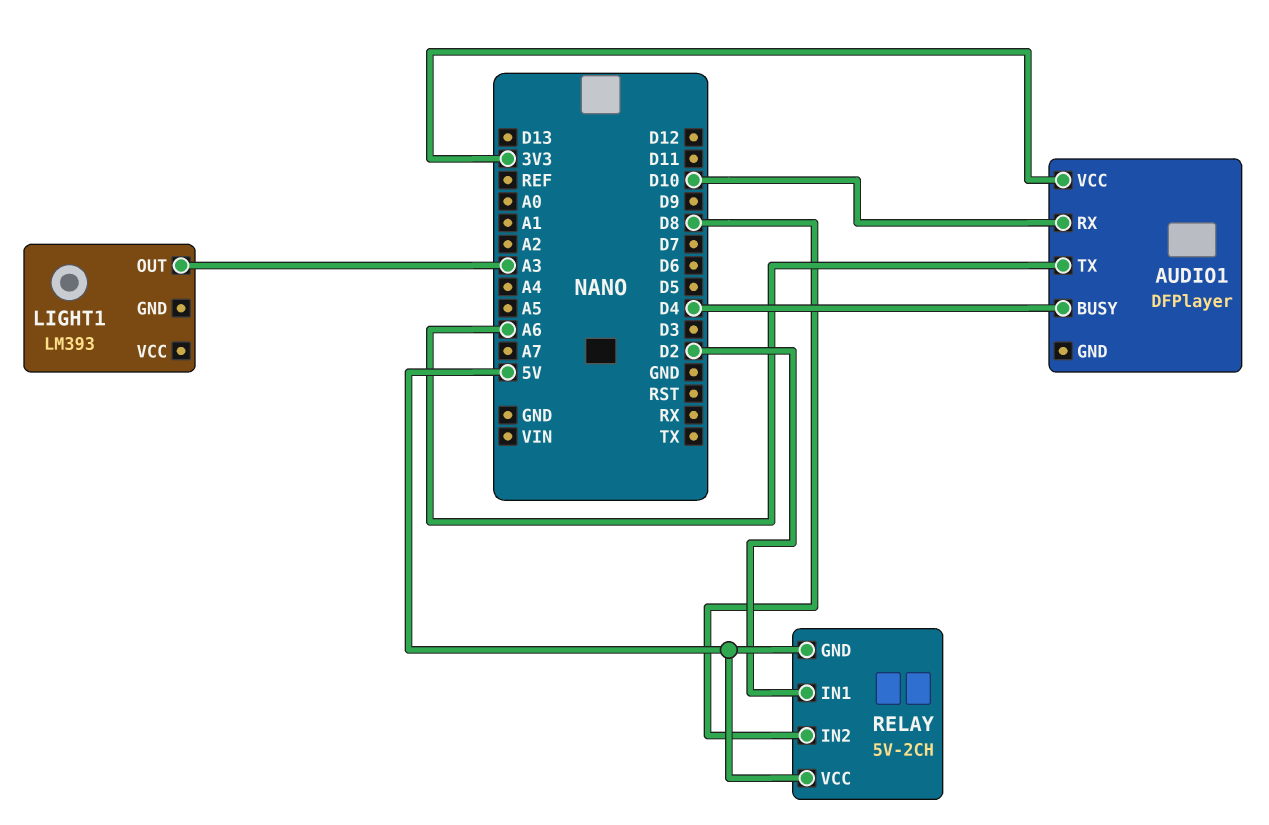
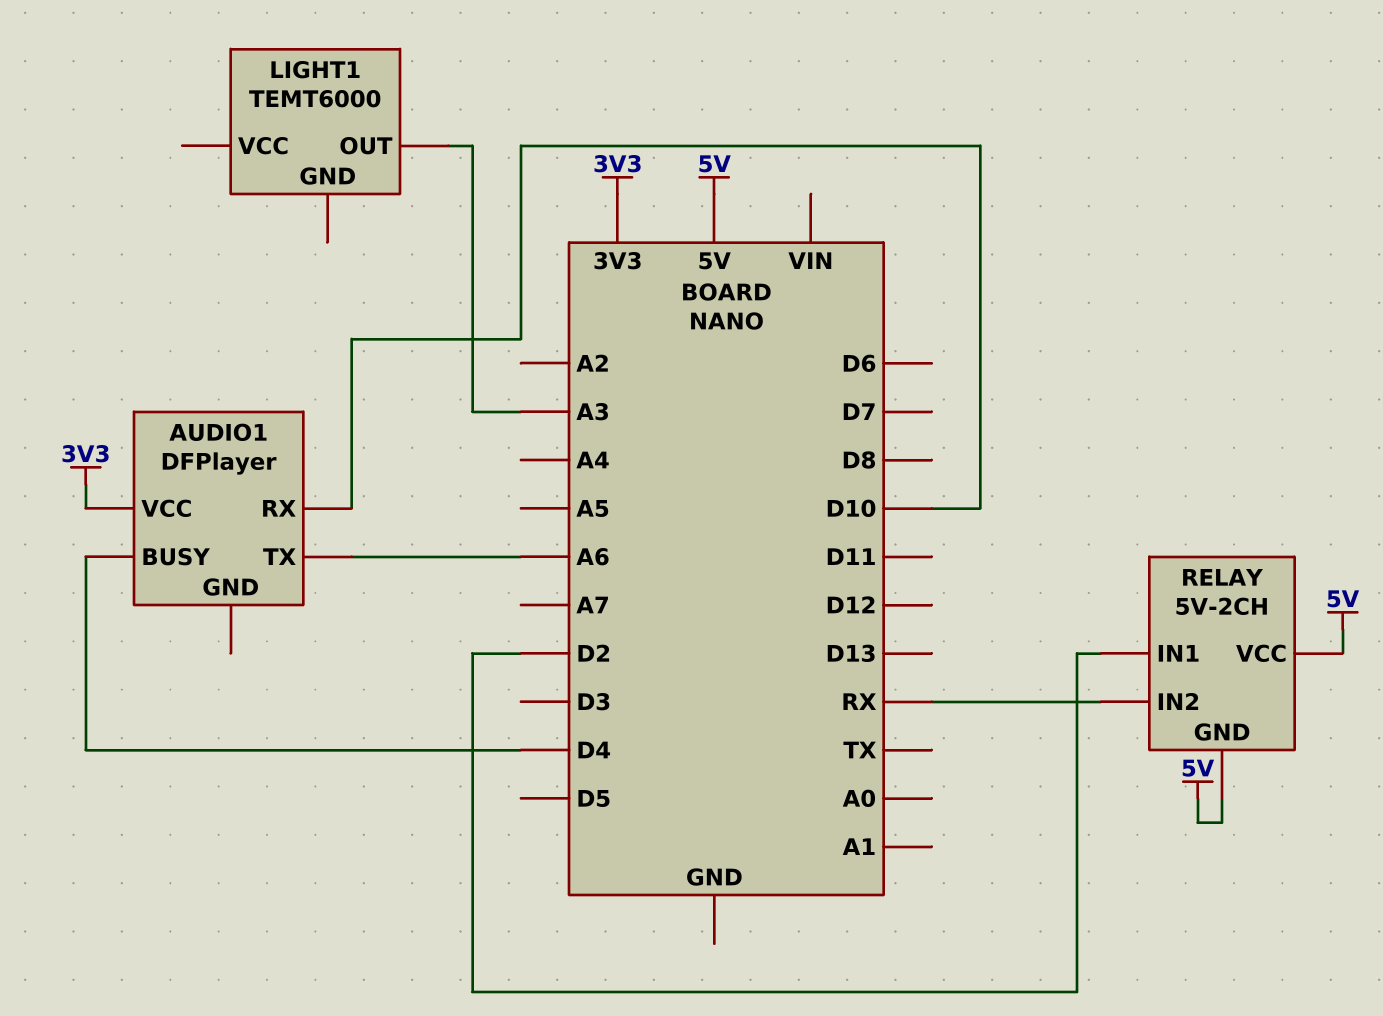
LIGHT1: LM393 -> TEMT6000
RELAY pin IN2: D8 -> RX

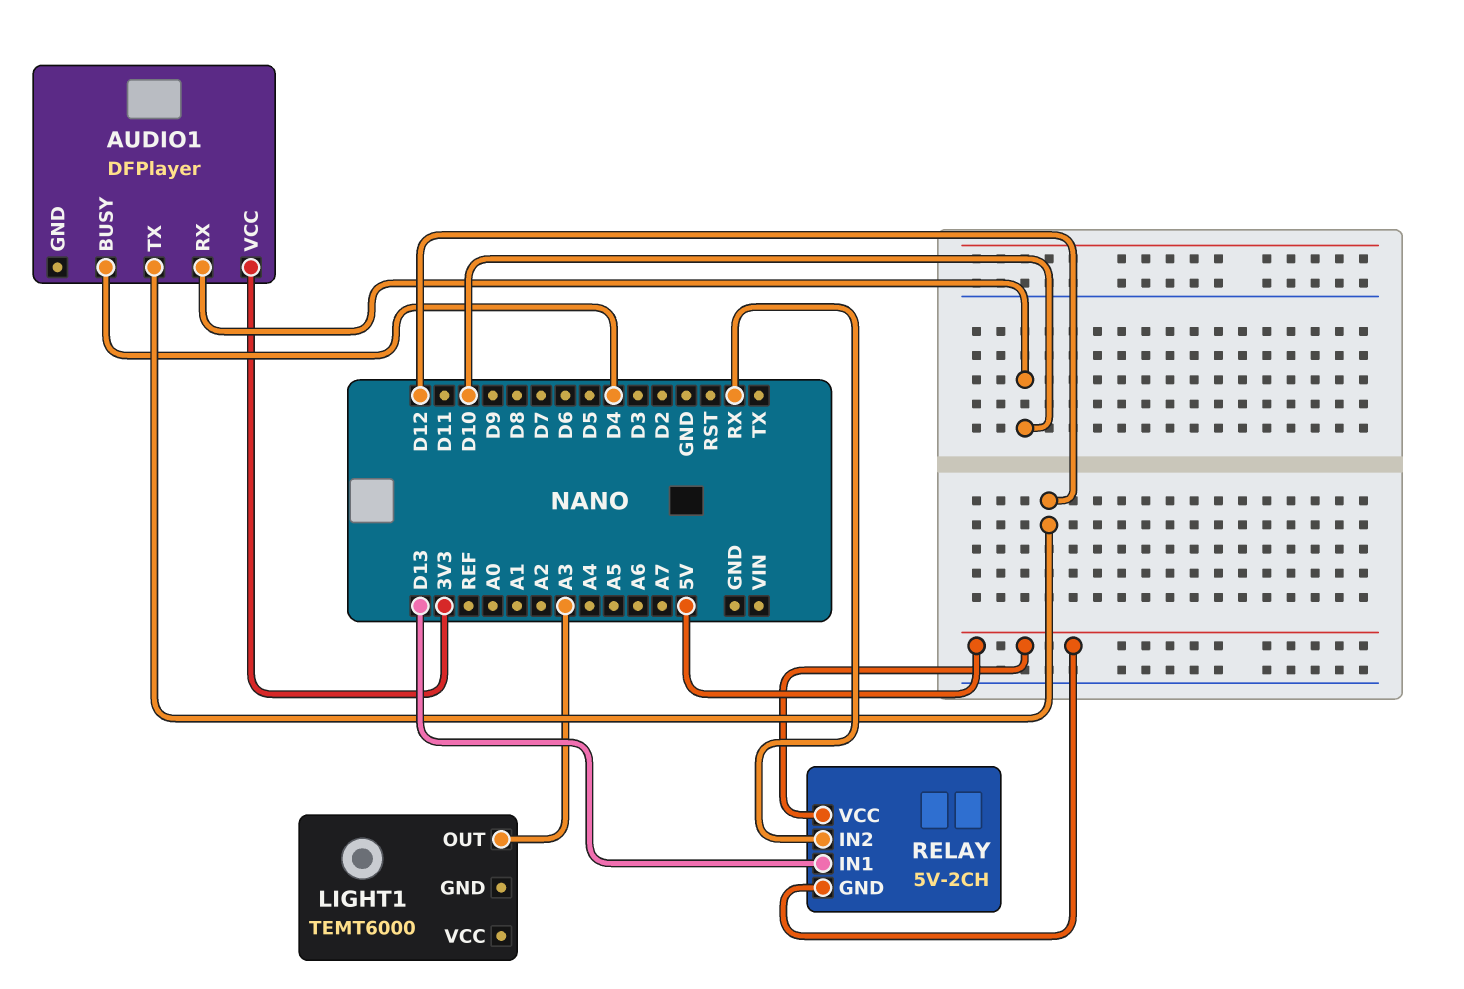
AUDIO1 pin TX: A6 -> D12
RELAY pin IN1: D2 -> D13

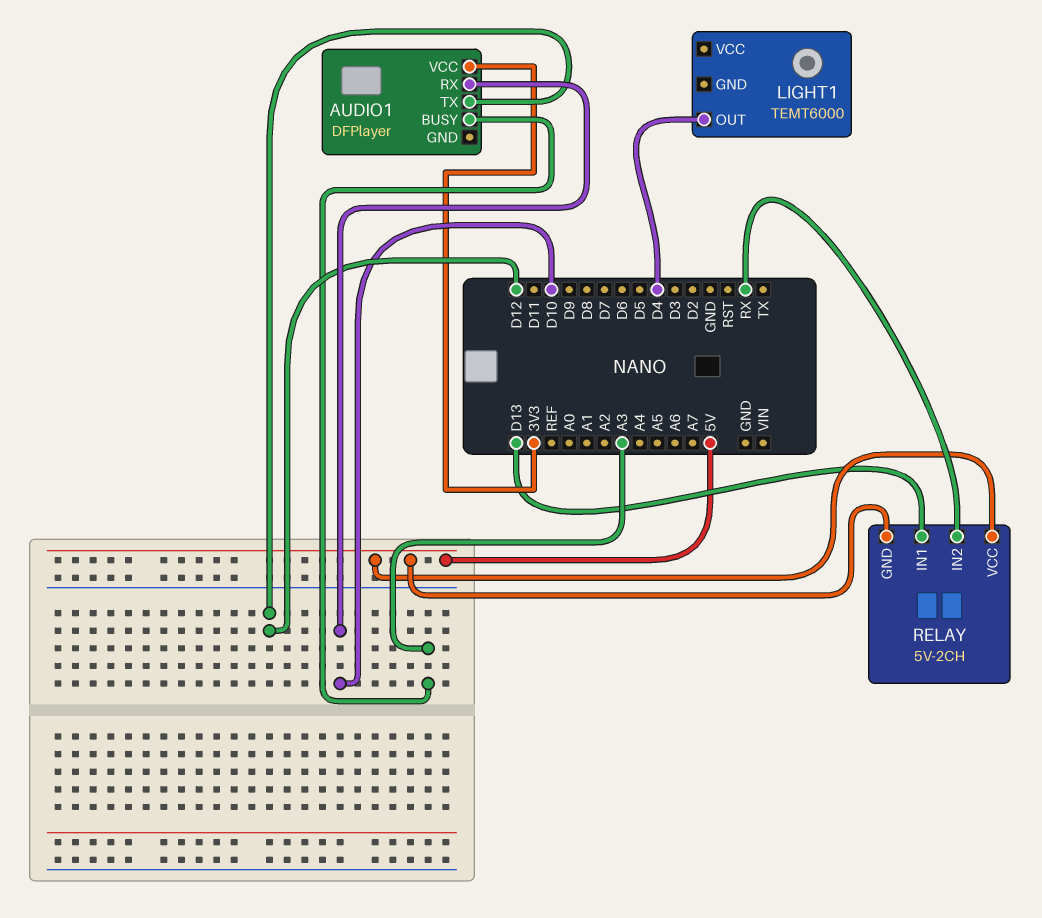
AUDIO1 pin BUSY: D4 -> A3
LIGHT1 pin OUT: A3 -> D4

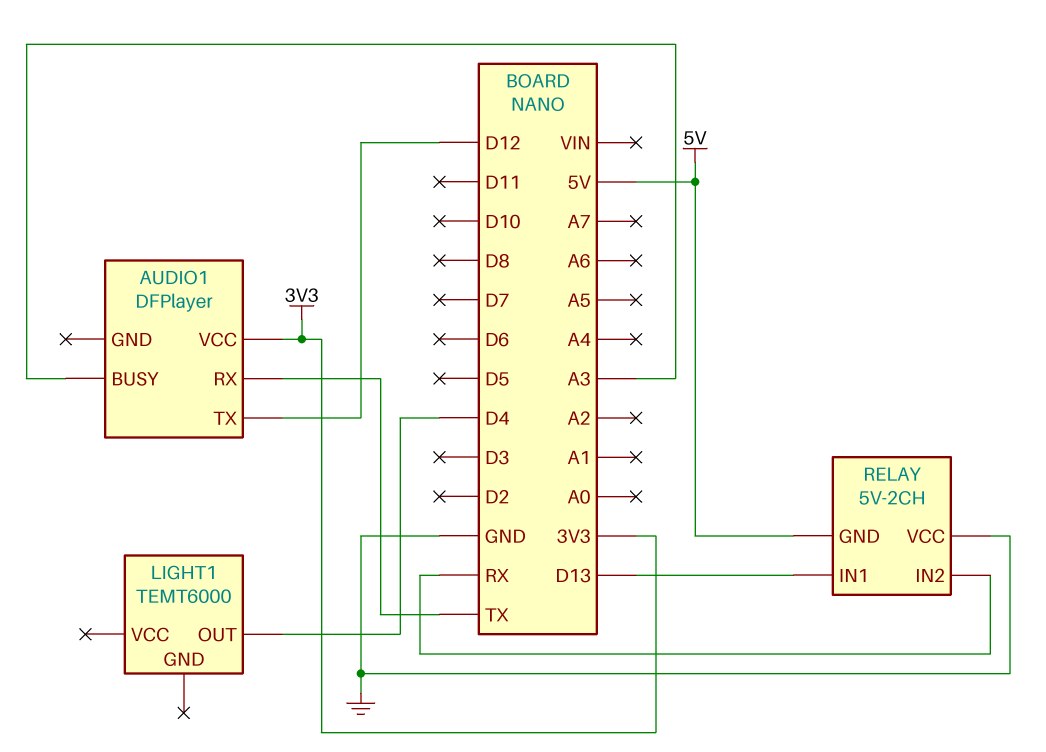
AUDIO1 pin RX: D10 -> TX
RELAY pin VCC: 5V -> GND

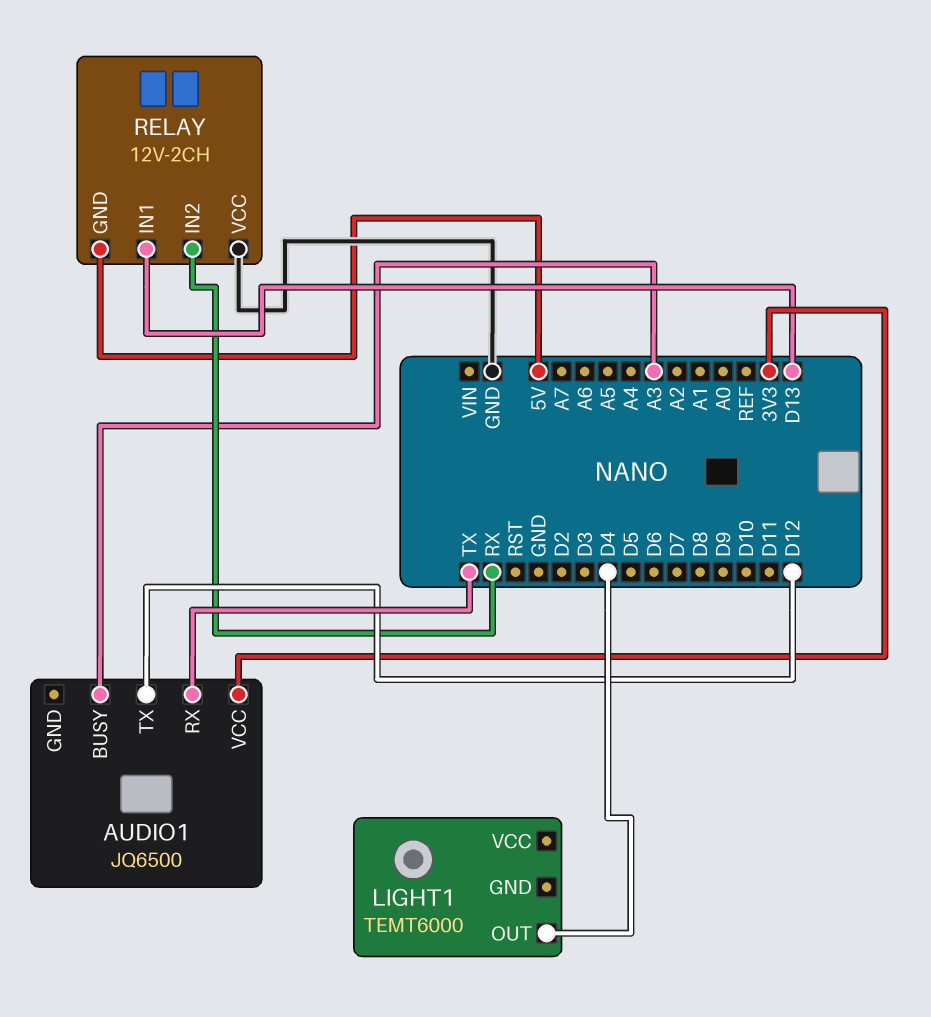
AUDIO1: DFPlayer -> JQ6500
RELAY: 5V-2CH -> 12V-2CH

